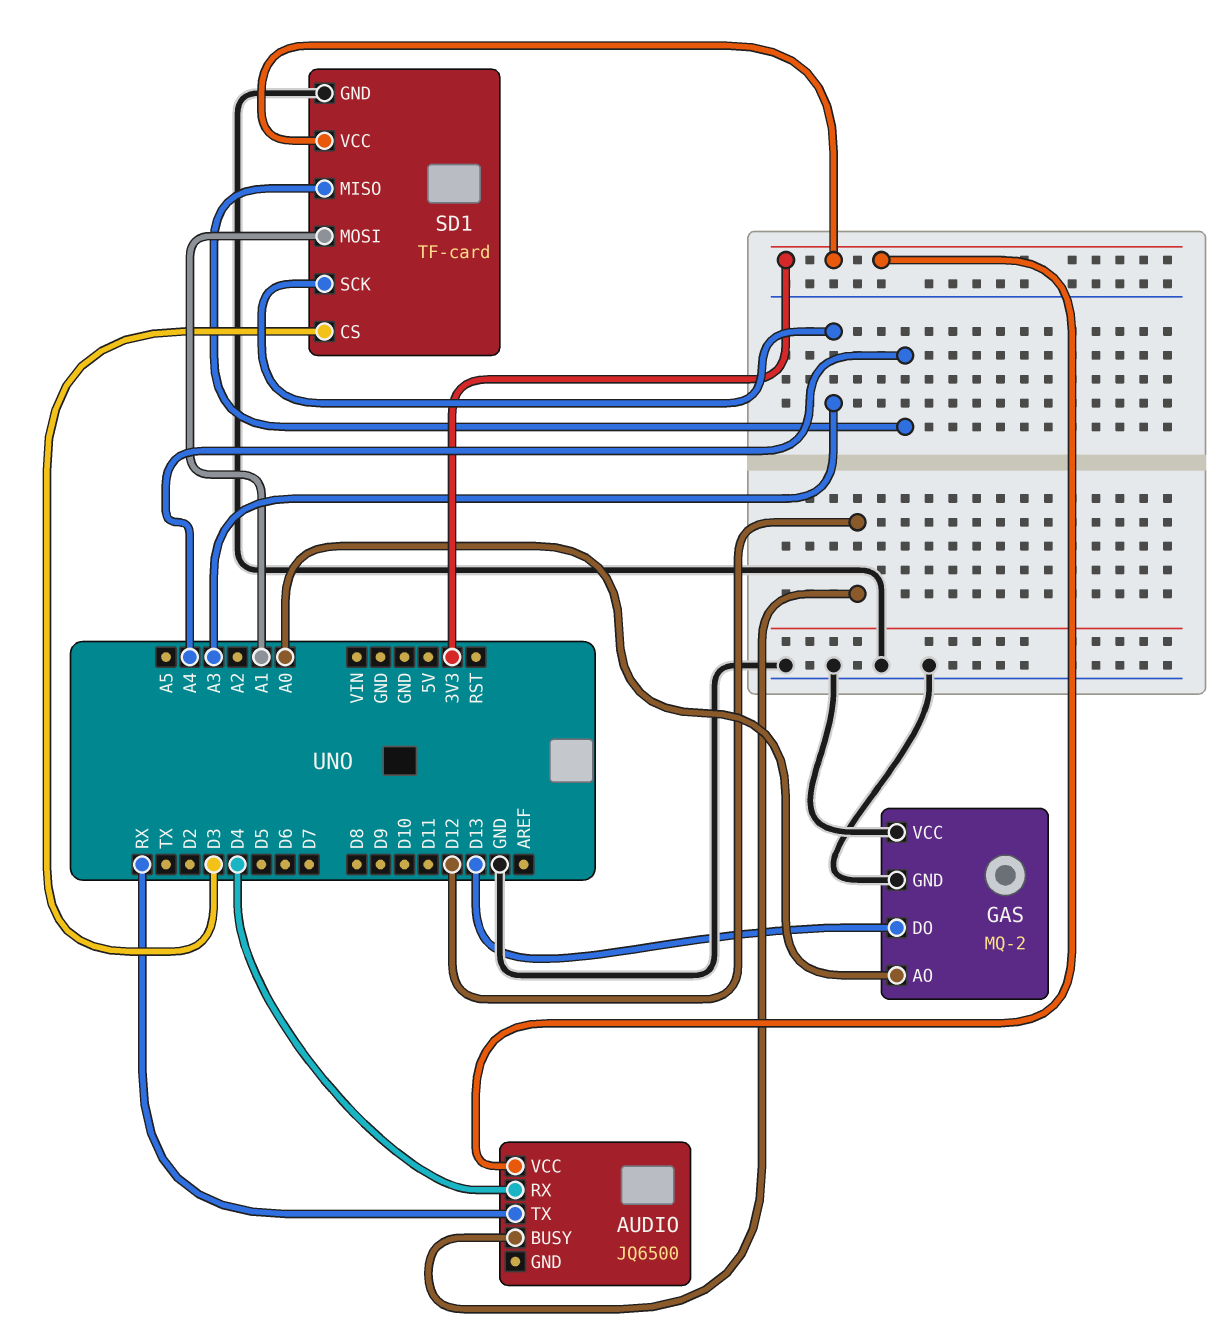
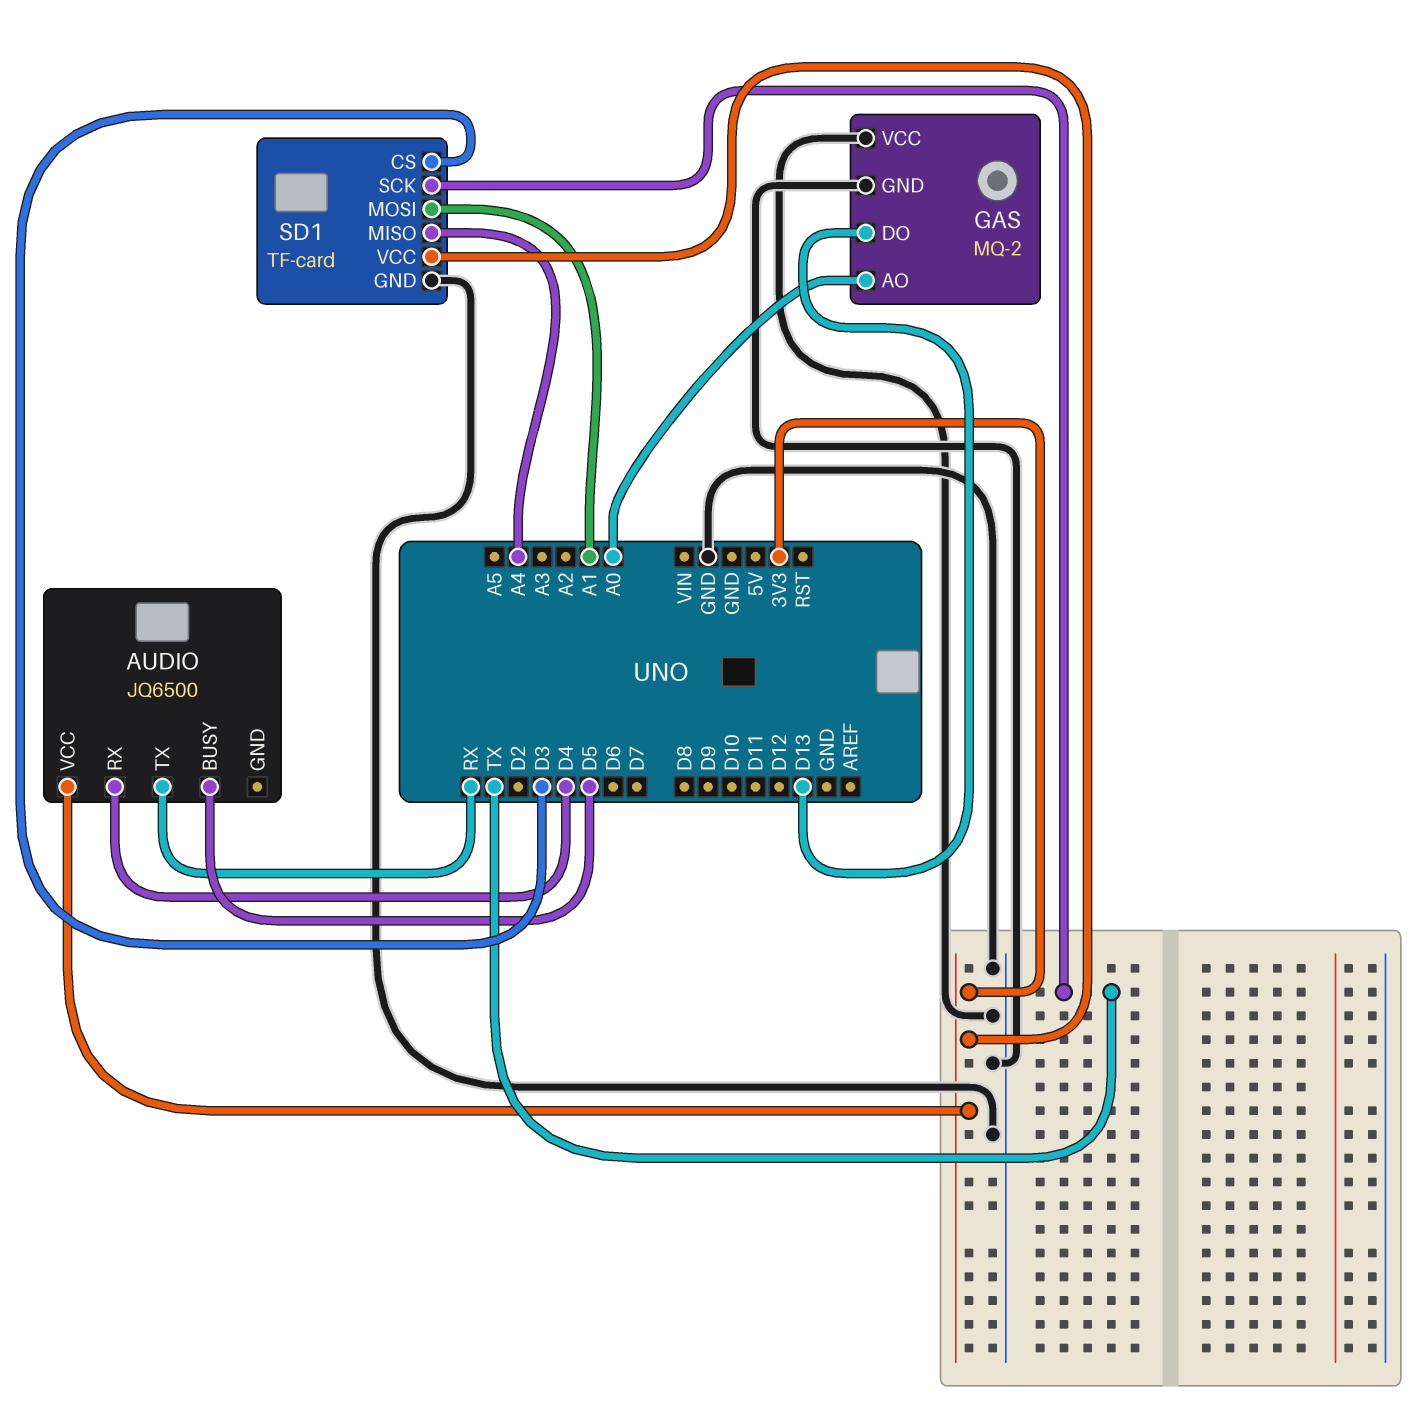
AUDIO pin BUSY: D12 -> D5
SD1 pin SCK: A3 -> TX

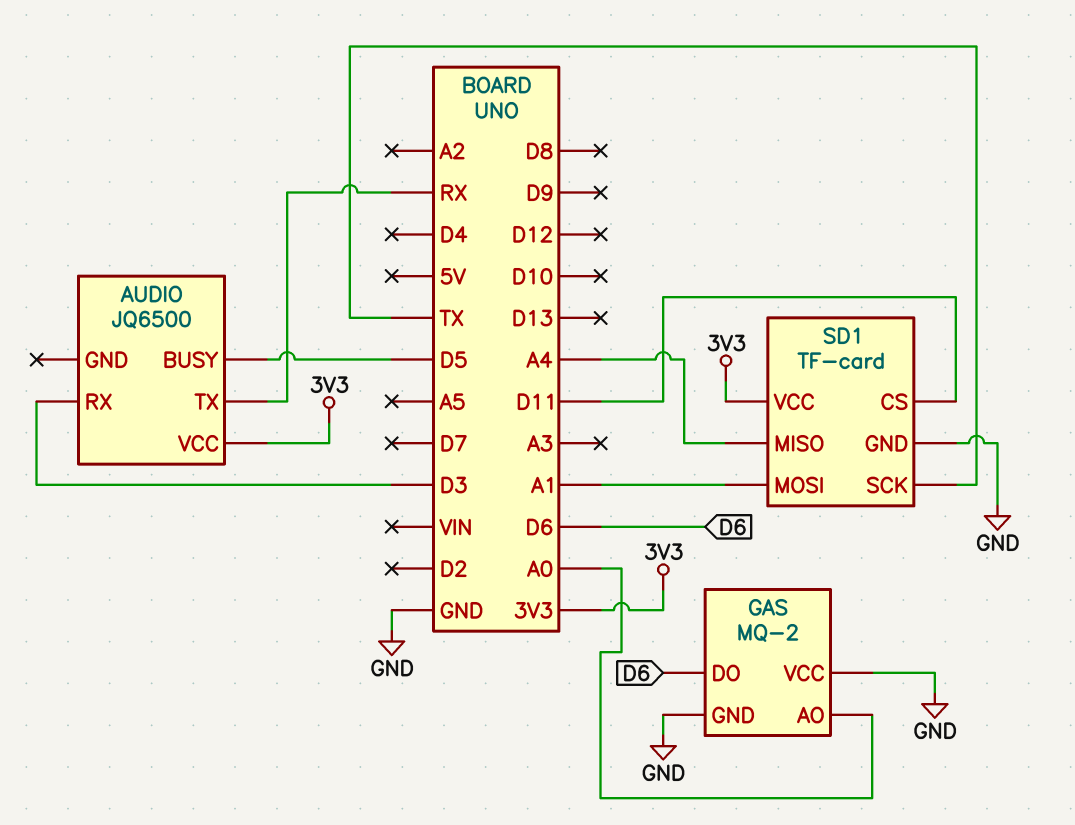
AUDIO pin RX: D4 -> D3
GAS pin DO: D13 -> D6
SD1 pin CS: D3 -> D11

